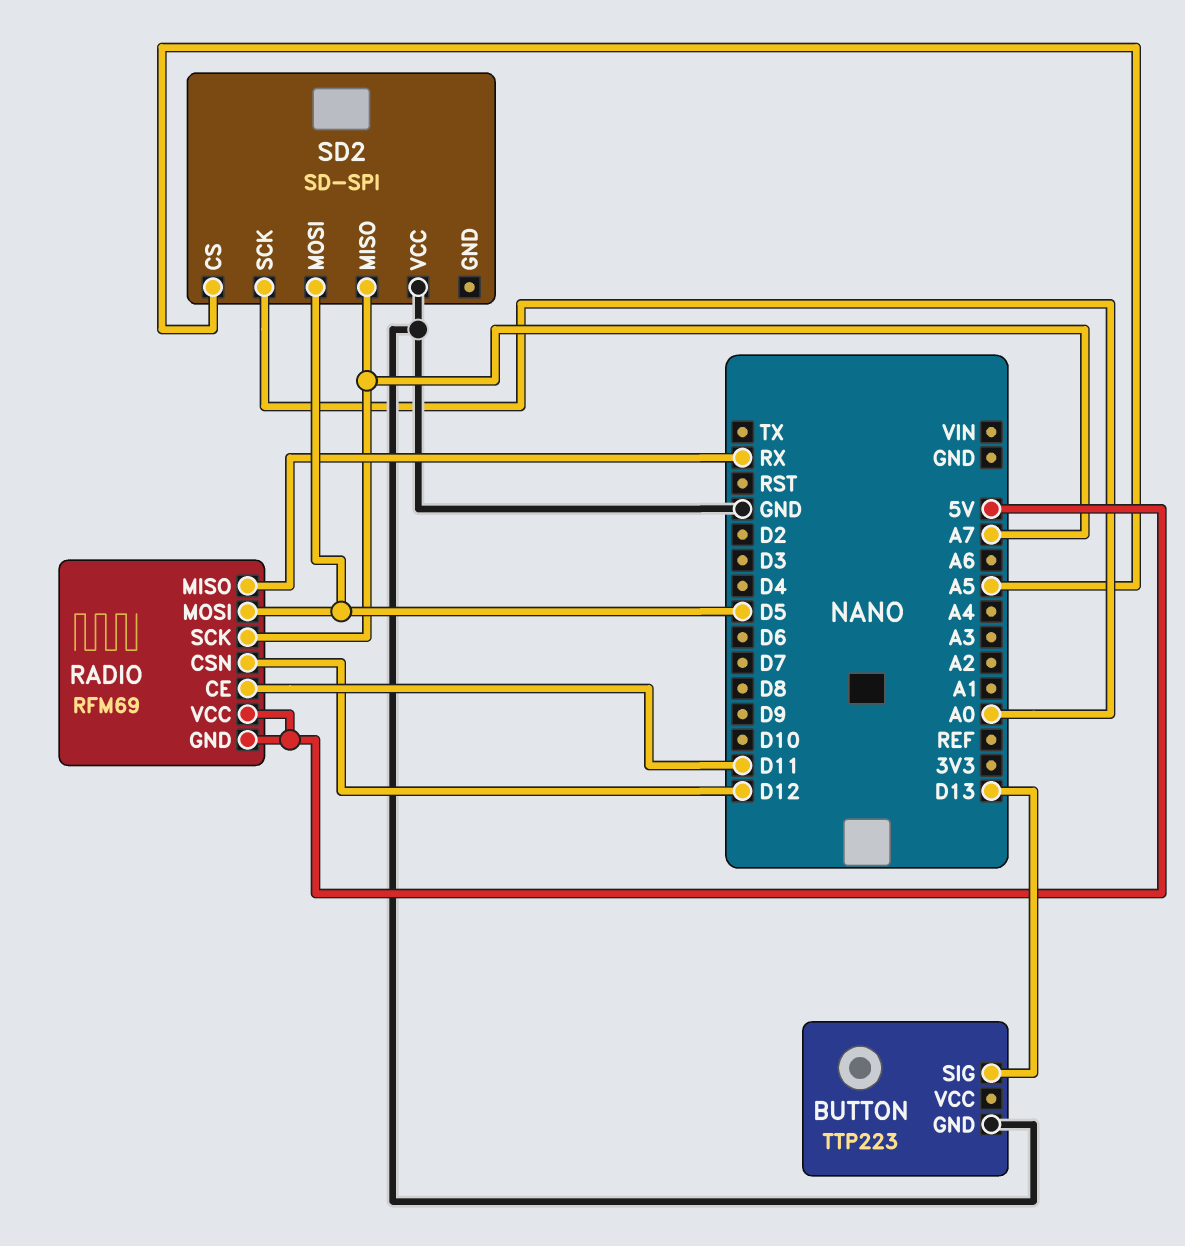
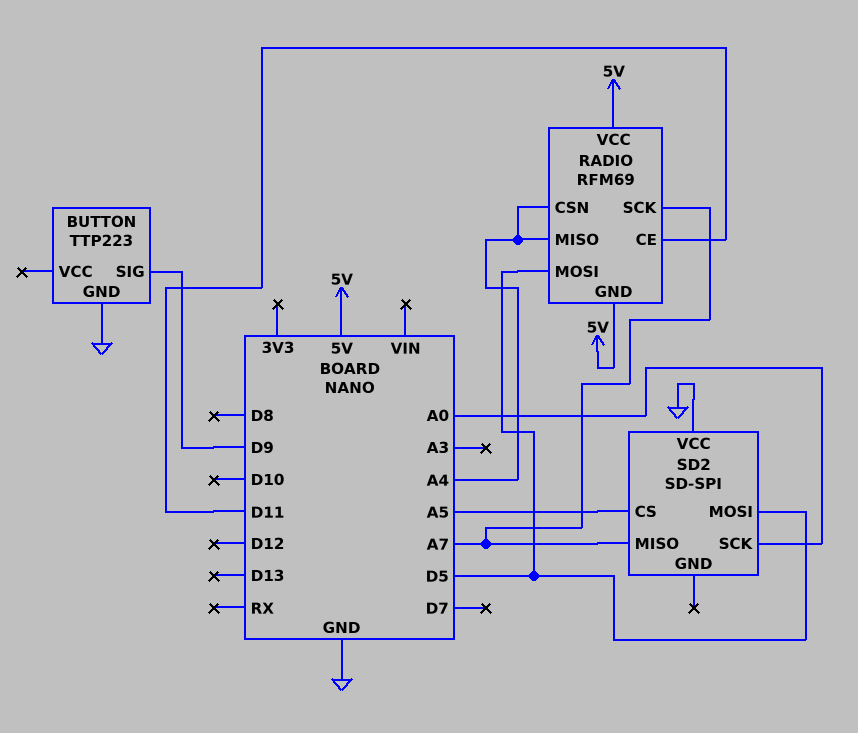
BUTTON pin SIG: D13 -> D9
RADIO pin CSN: D12 -> A4
RADIO pin MISO: RX -> A4

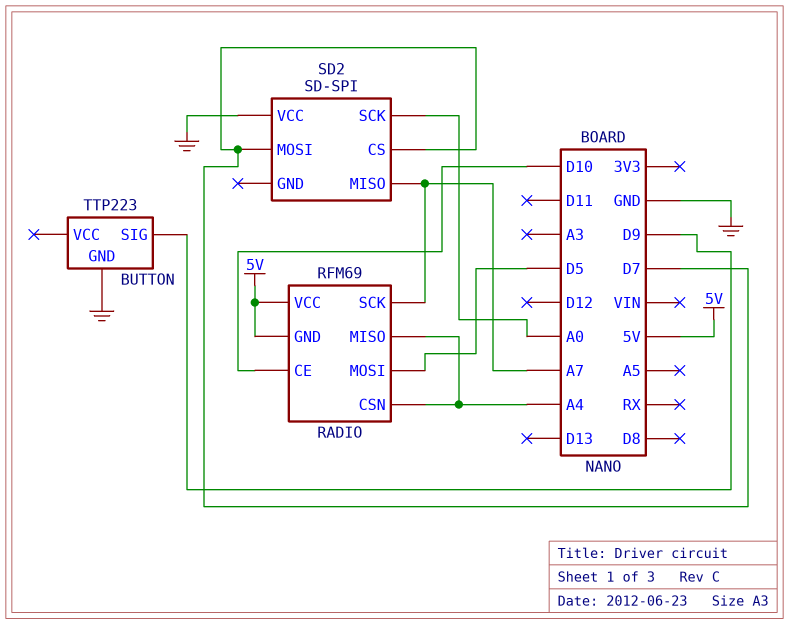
RADIO pin CE: D11 -> D10
SD2 pin CS: A5 -> D7
SD2 pin MOSI: D5 -> D7

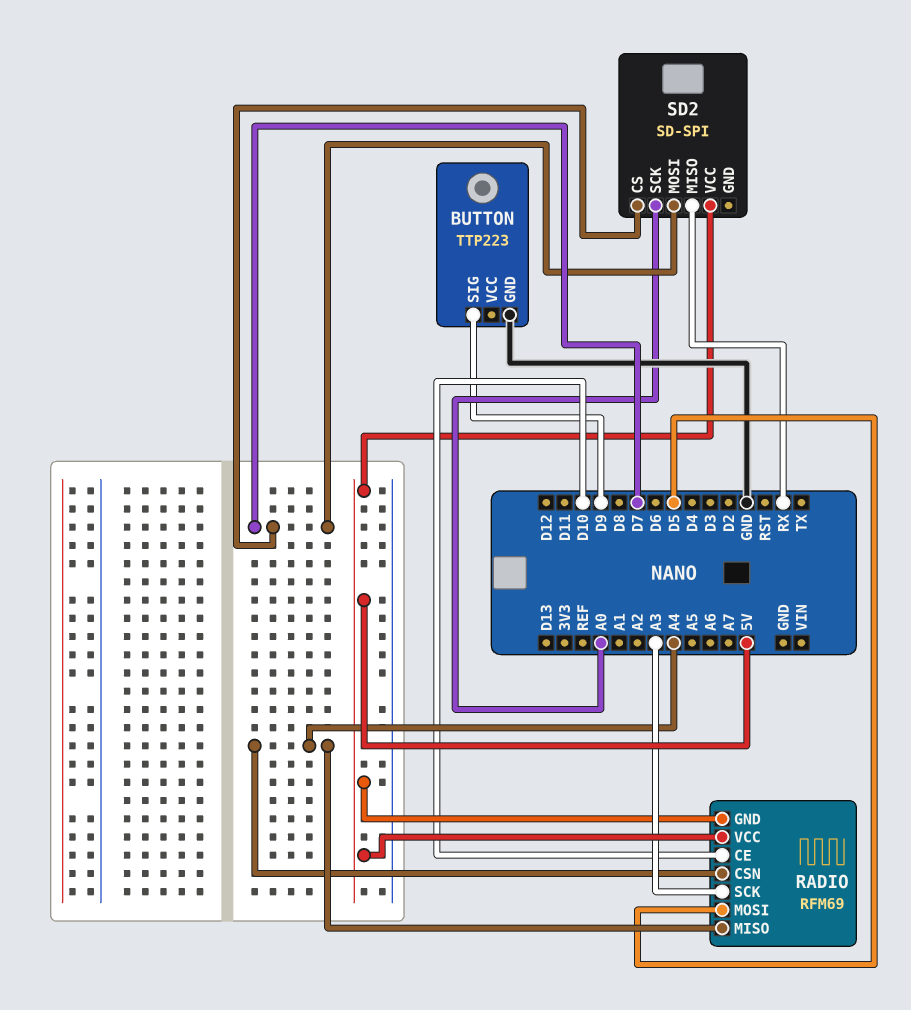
RADIO pin SCK: A7 -> A3
SD2 pin MISO: A7 -> RX
SD2 pin VCC: GND -> 5V

